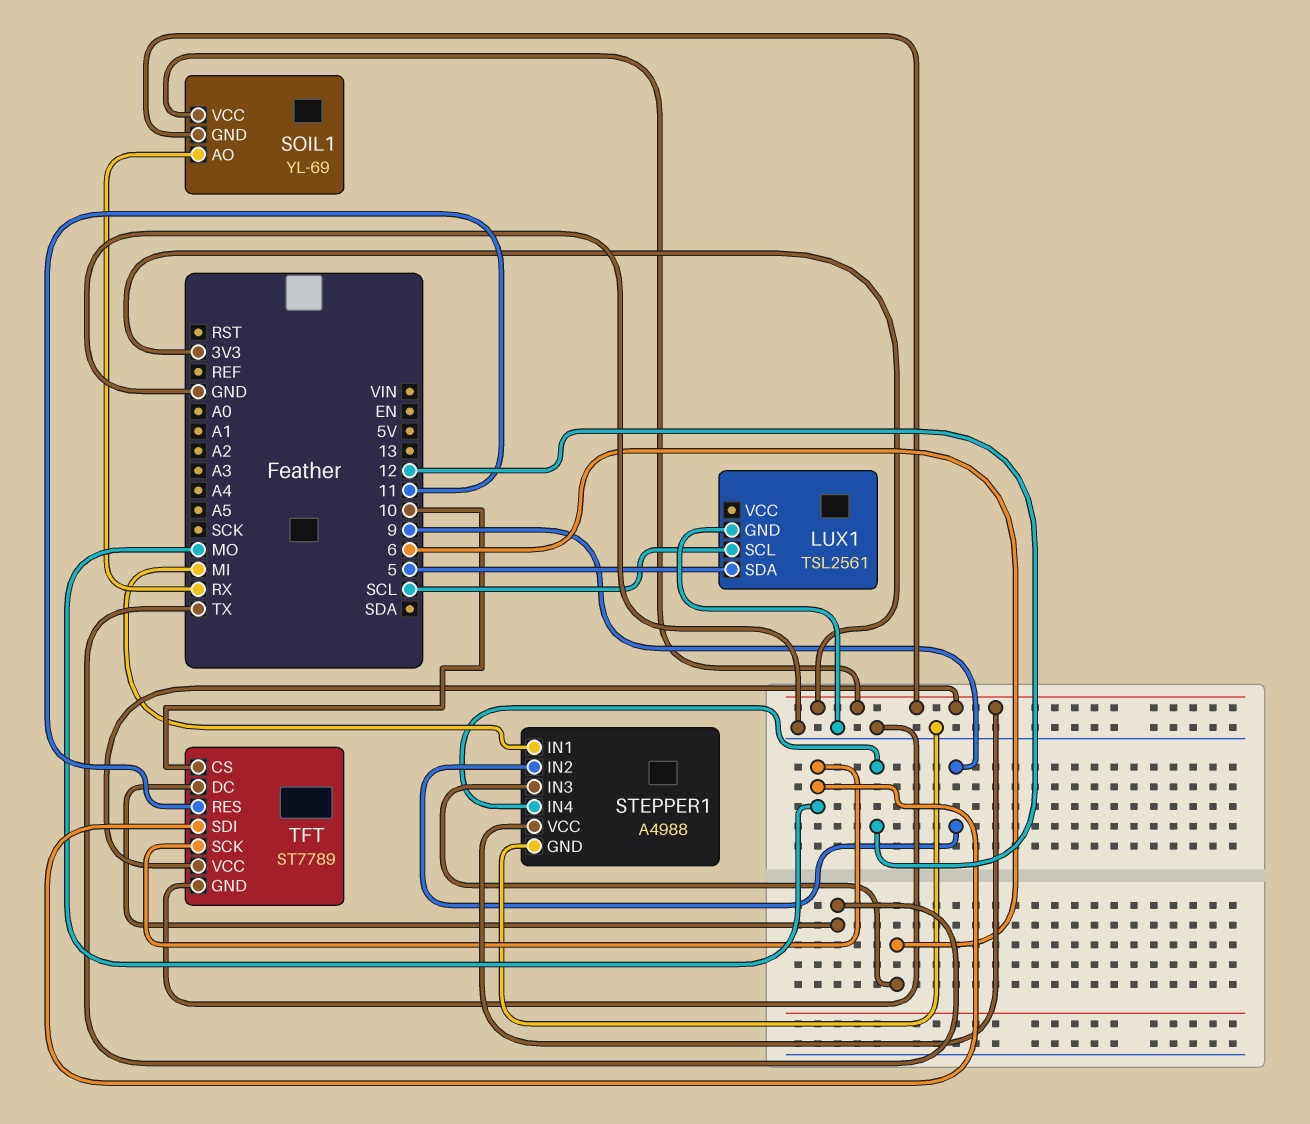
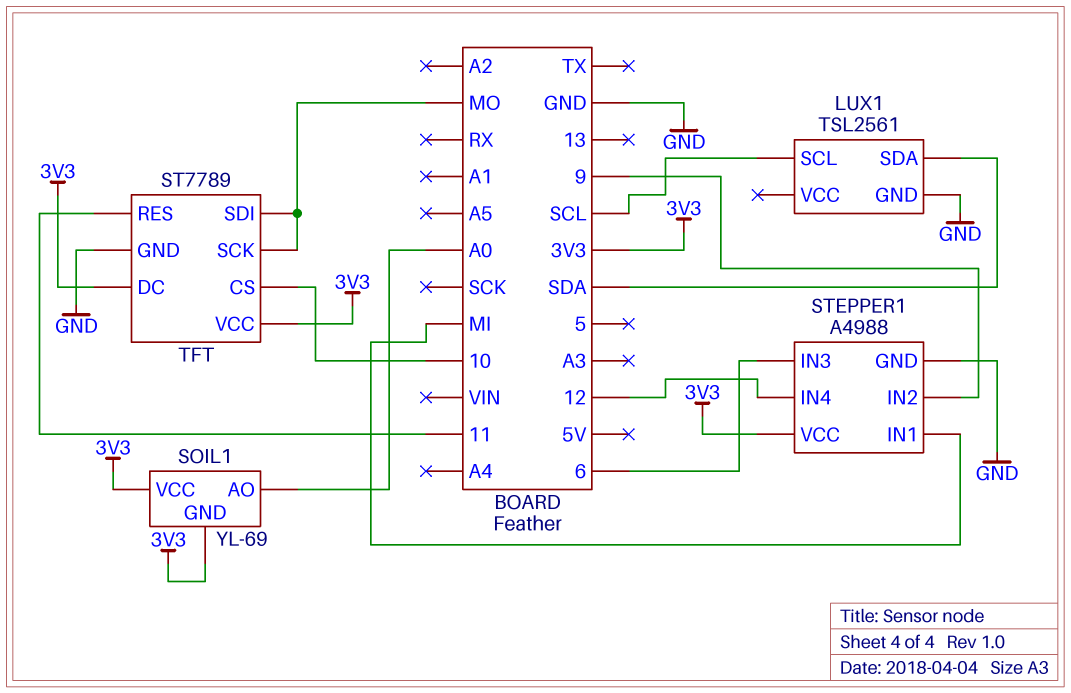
LUX1 pin SDA: 5 -> SDA
SOIL1 pin AO: RX -> A0
TFT pin DC: TX -> 3V3

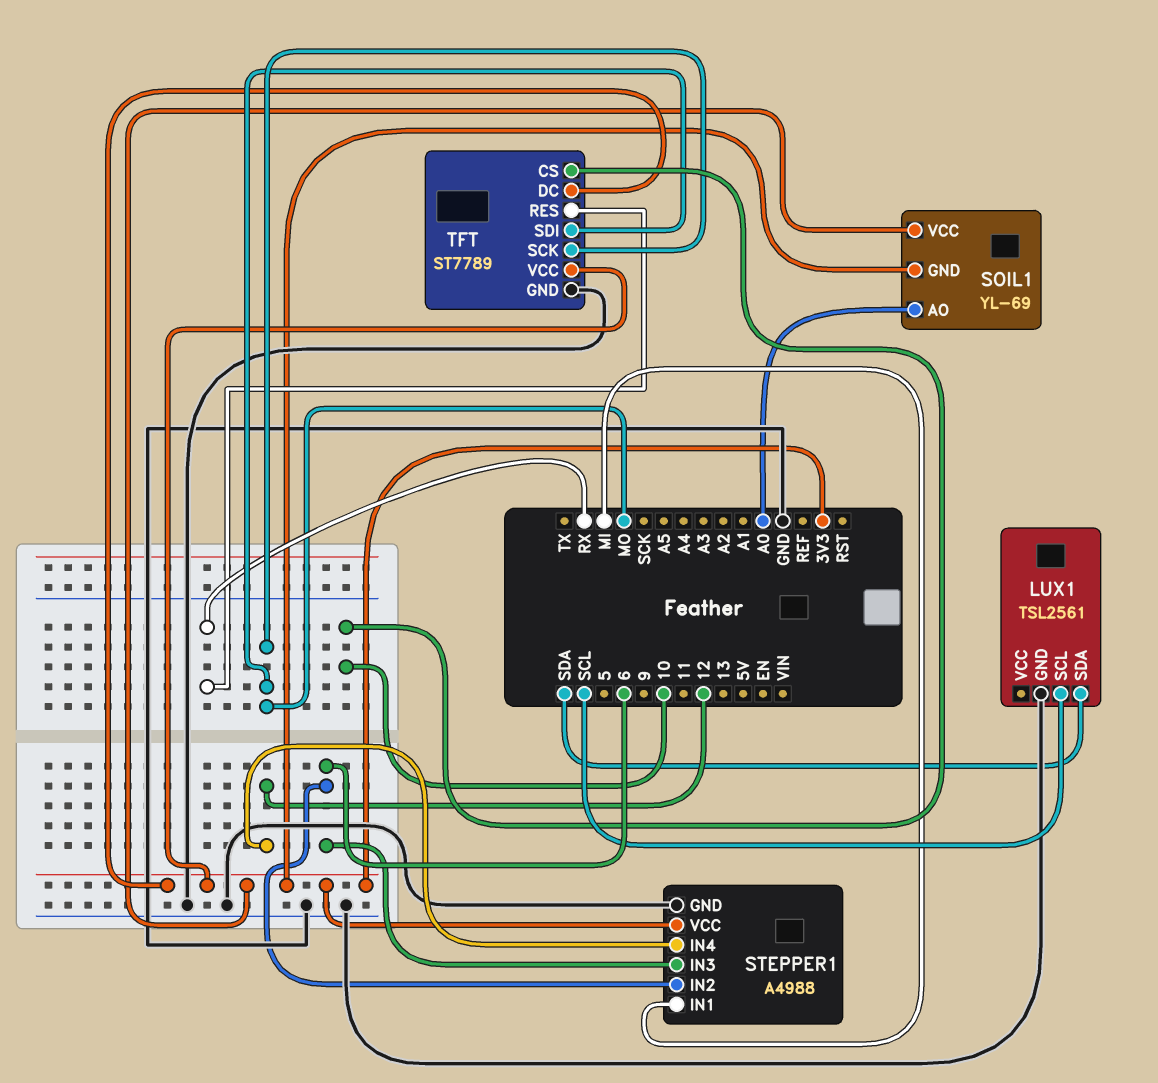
STEPPER1 pin IN2: 9 -> 6
TFT pin RES: 11 -> RX

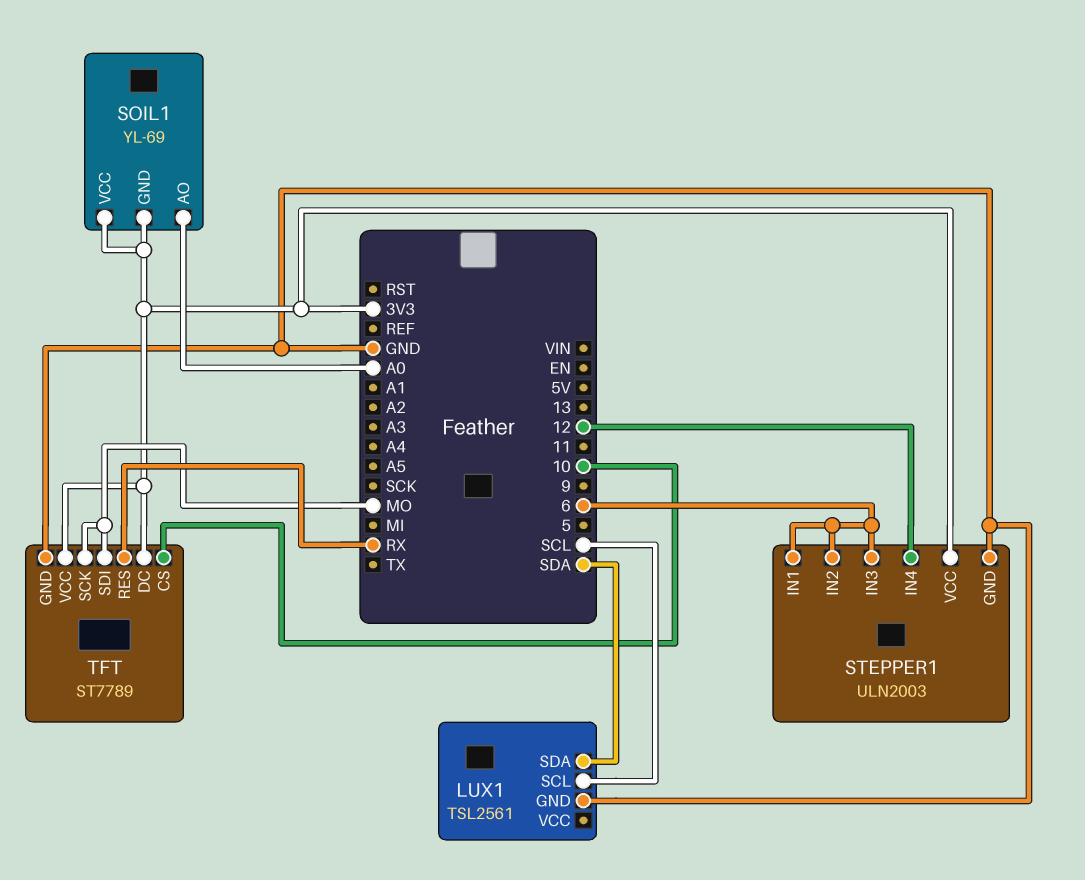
STEPPER1: A4988 -> ULN2003
STEPPER1 pin IN1: MI -> 6

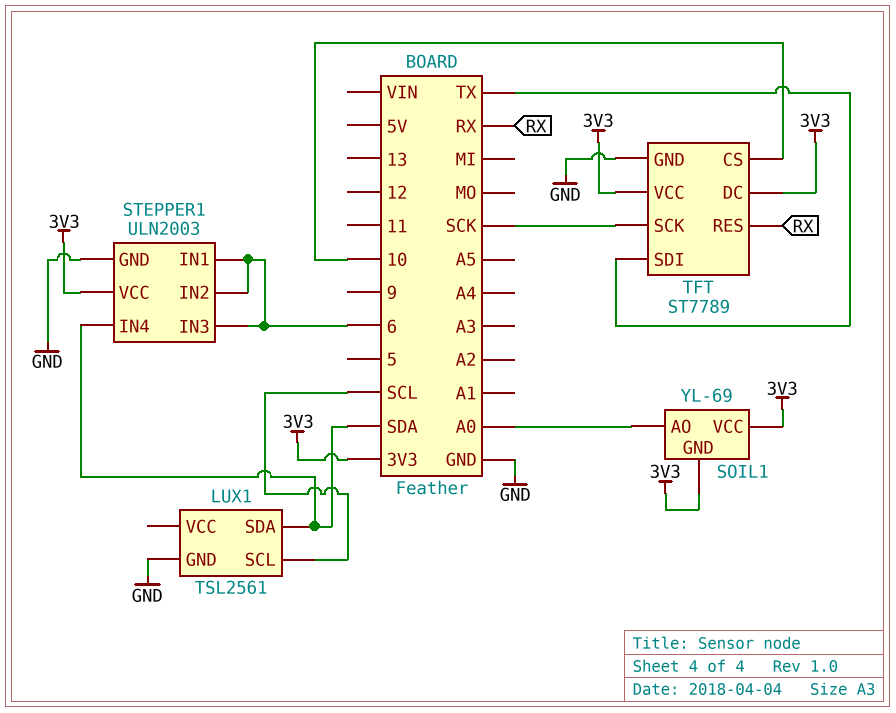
STEPPER1 pin IN4: 12 -> SDA
TFT pin SCK: MO -> SCK
TFT pin SDI: MO -> TX

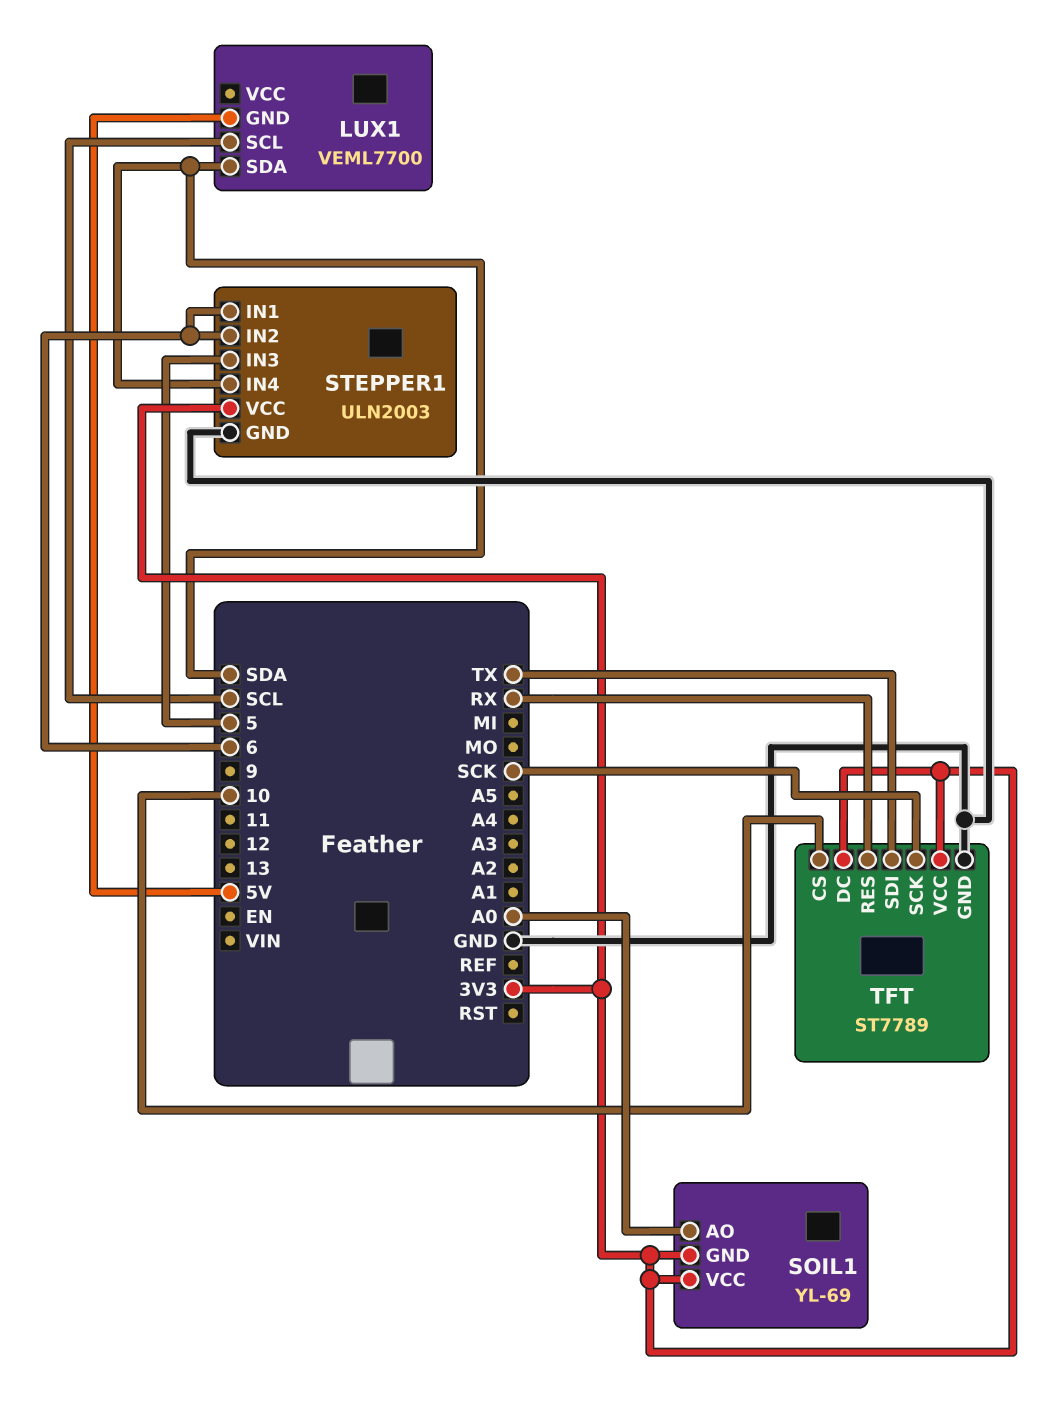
LUX1: TSL2561 -> VEML7700
LUX1 pin GND: GND -> 5V
STEPPER1 pin IN3: 6 -> 5

